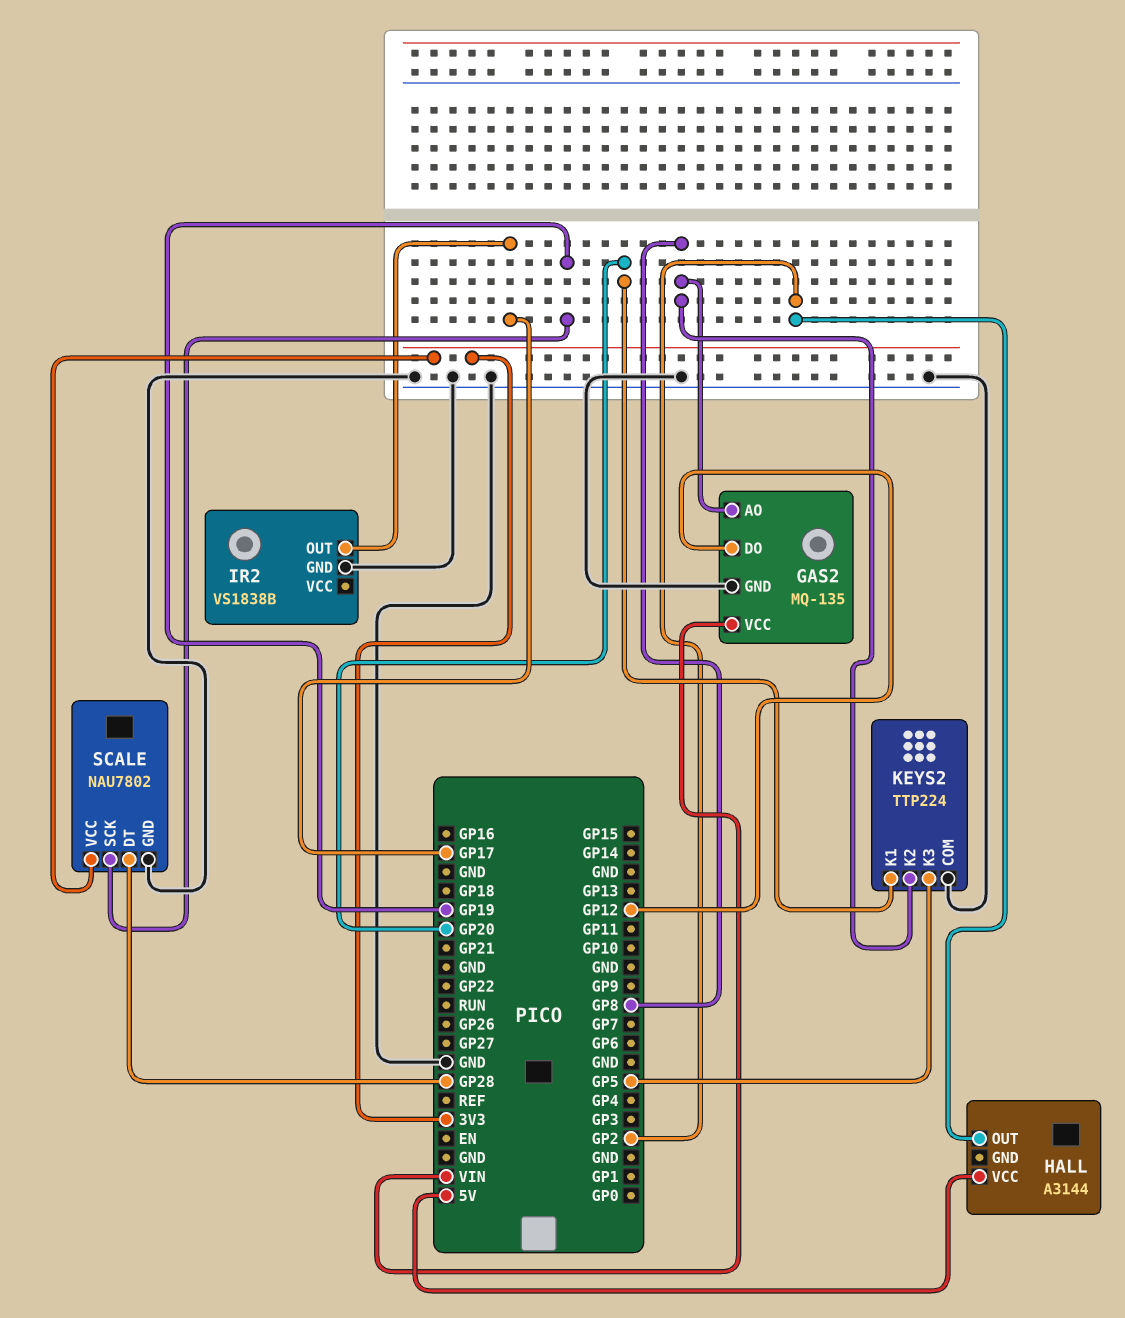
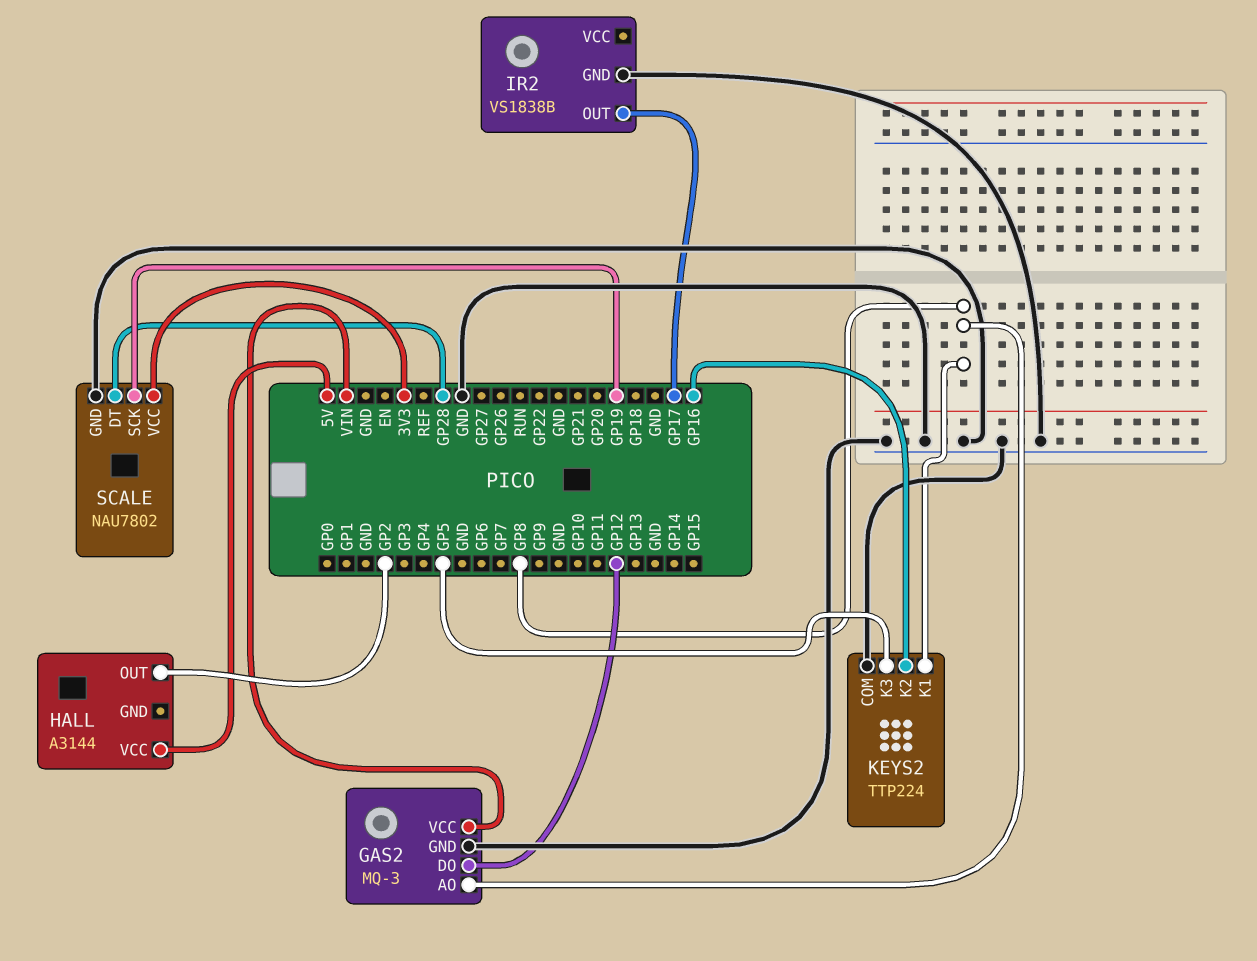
GAS2: MQ-135 -> MQ-3
KEYS2 pin K1: GP20 -> GP8
KEYS2 pin K2: GP8 -> GP16

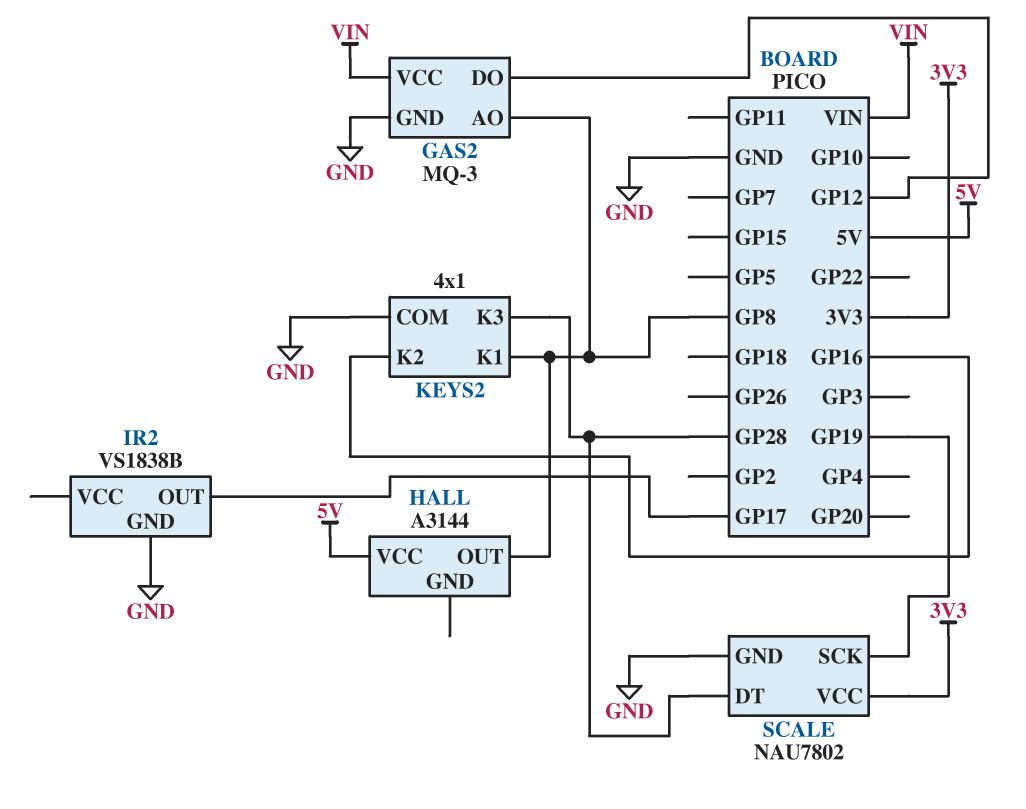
HALL pin OUT: GP2 -> GP8
KEYS2: TTP224 -> 4x1
KEYS2 pin K3: GP5 -> GP28

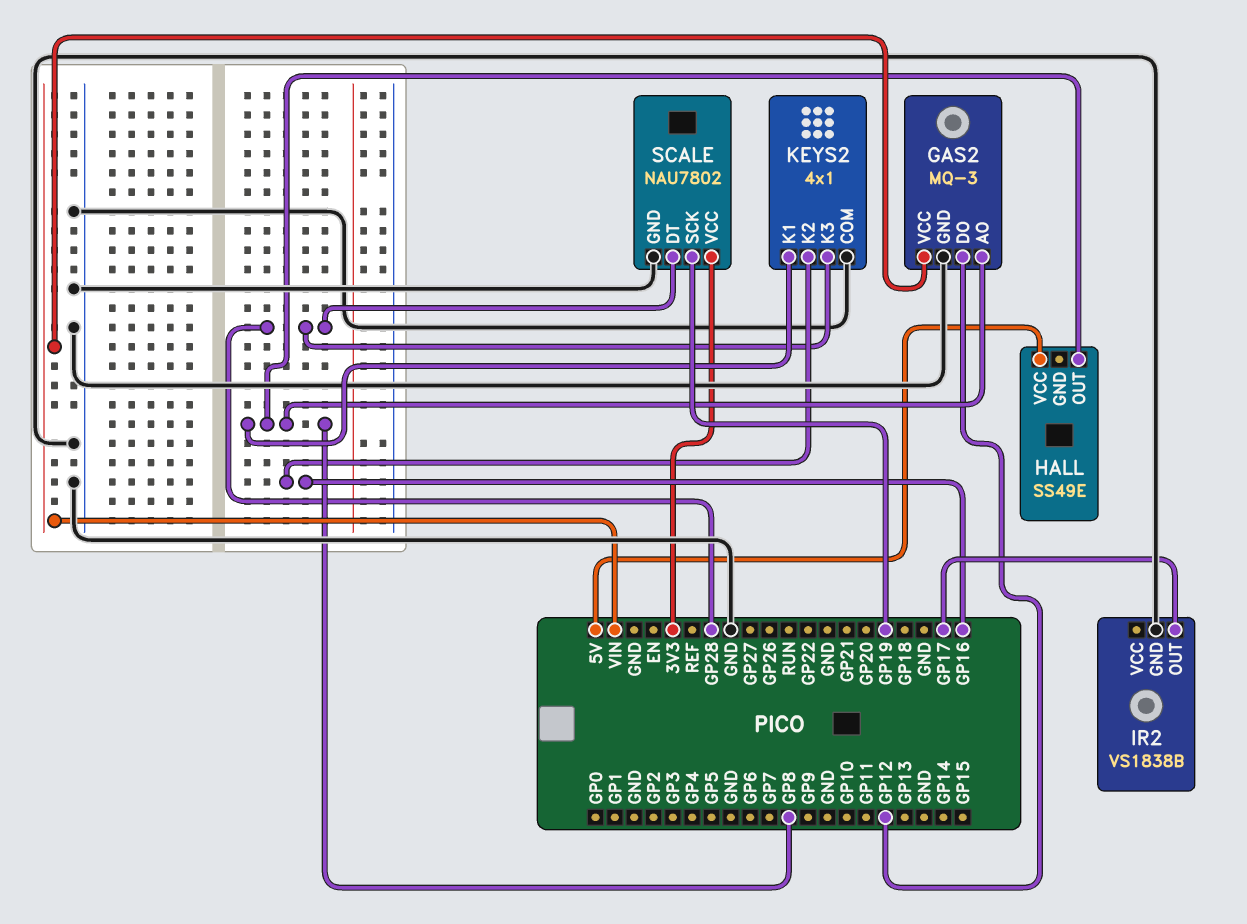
HALL: A3144 -> SS49E

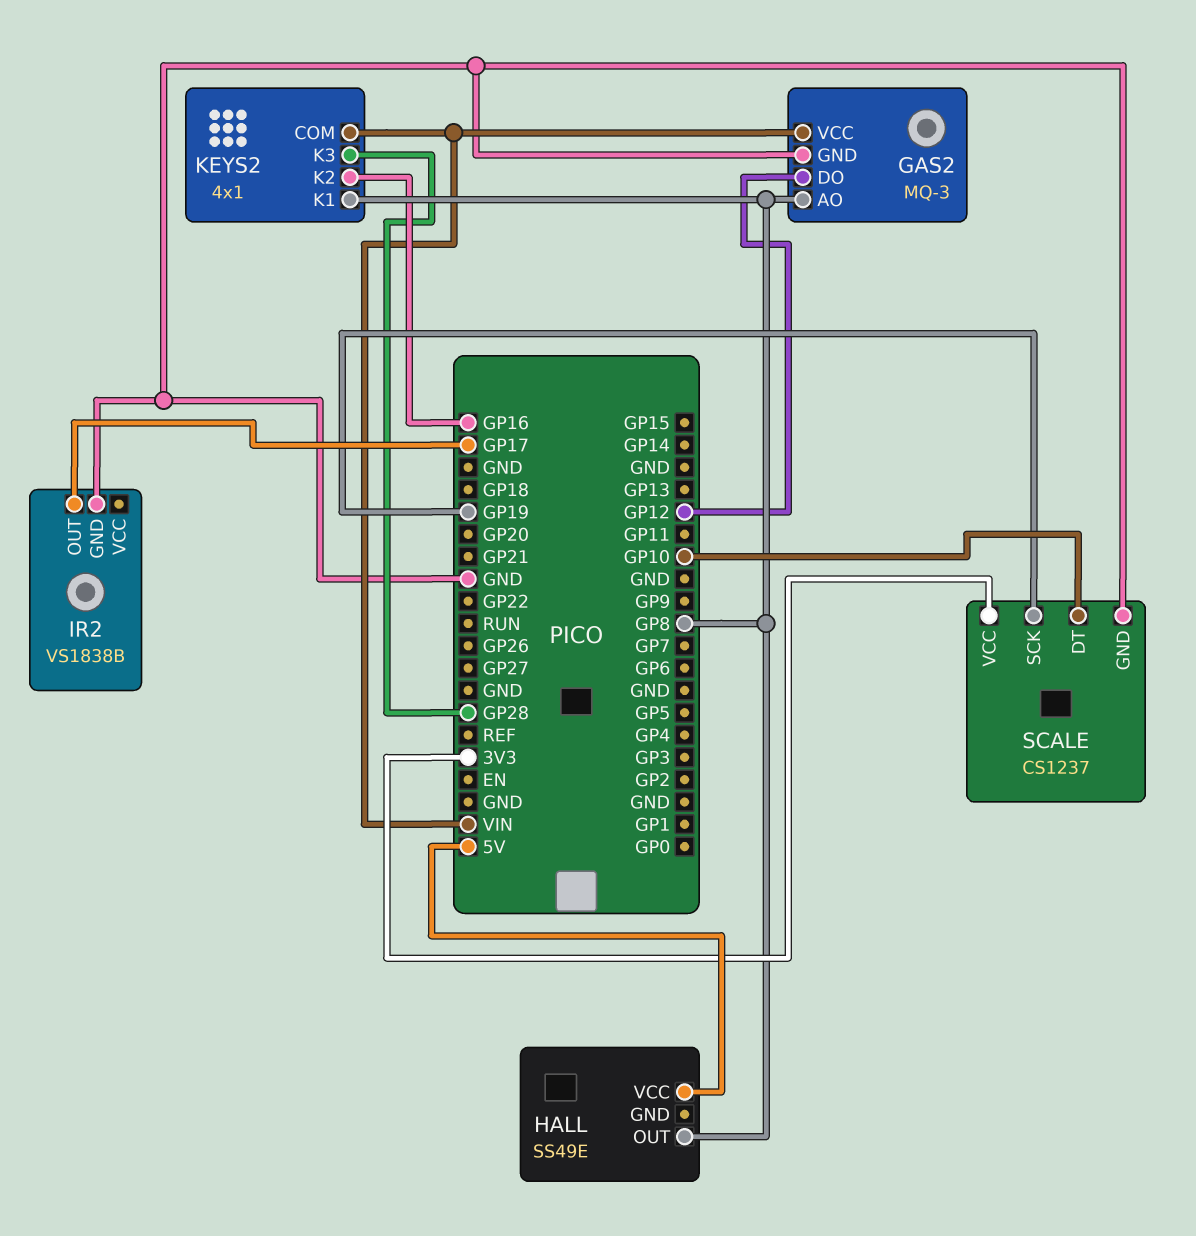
KEYS2 pin COM: GND -> VIN
SCALE: NAU7802 -> CS1237
SCALE pin DT: GP28 -> GP10

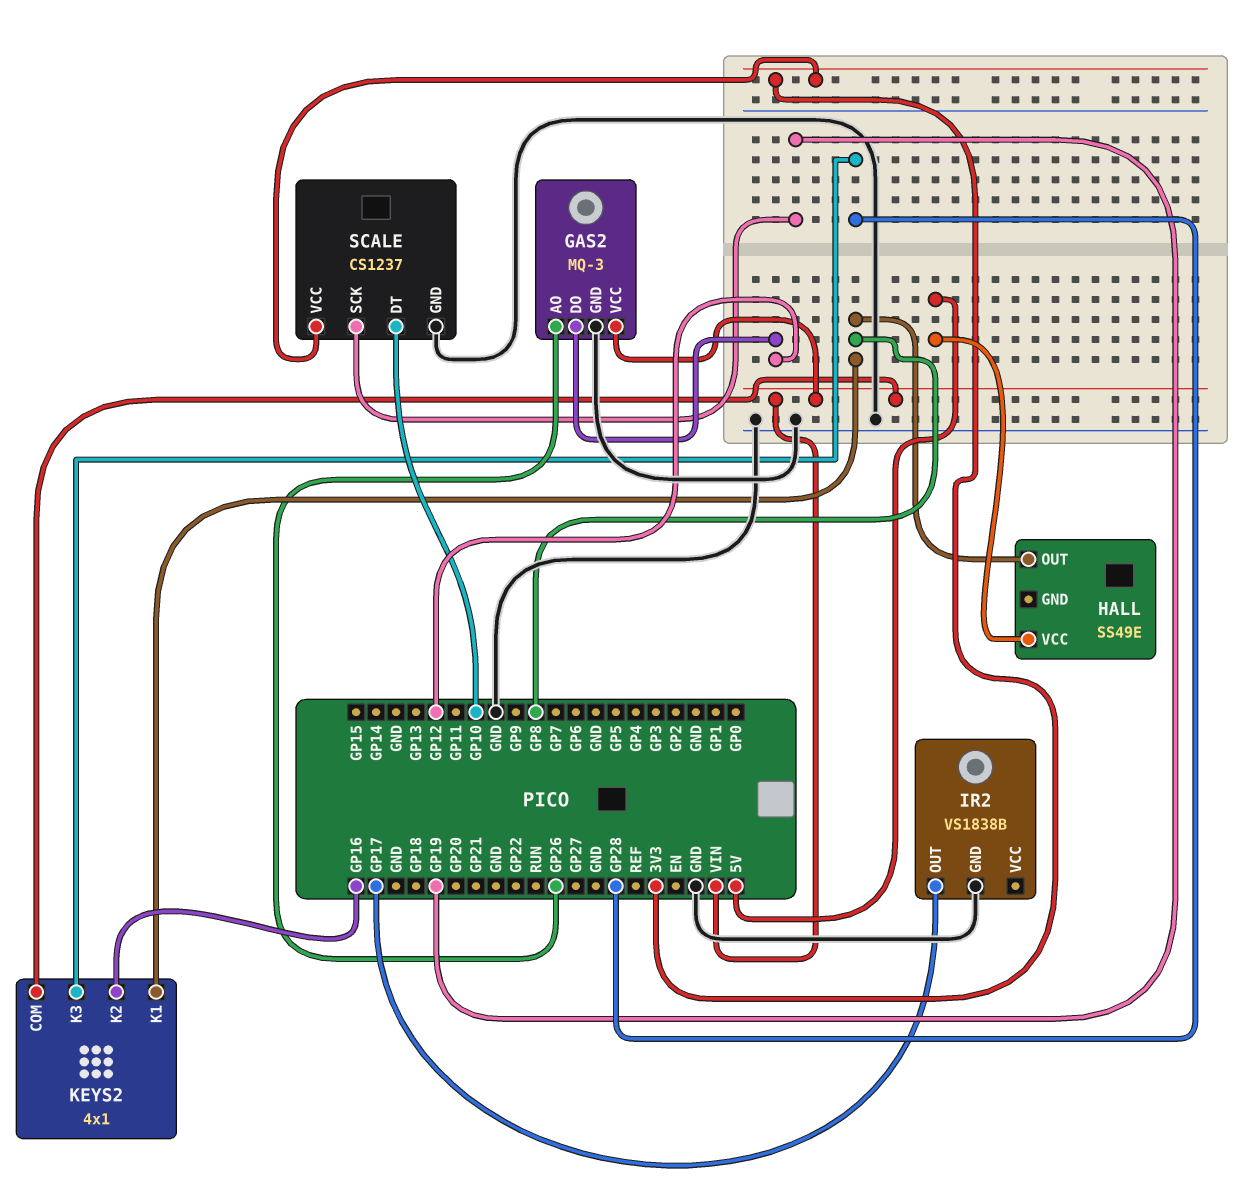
GAS2 pin AO: GP8 -> GP26

